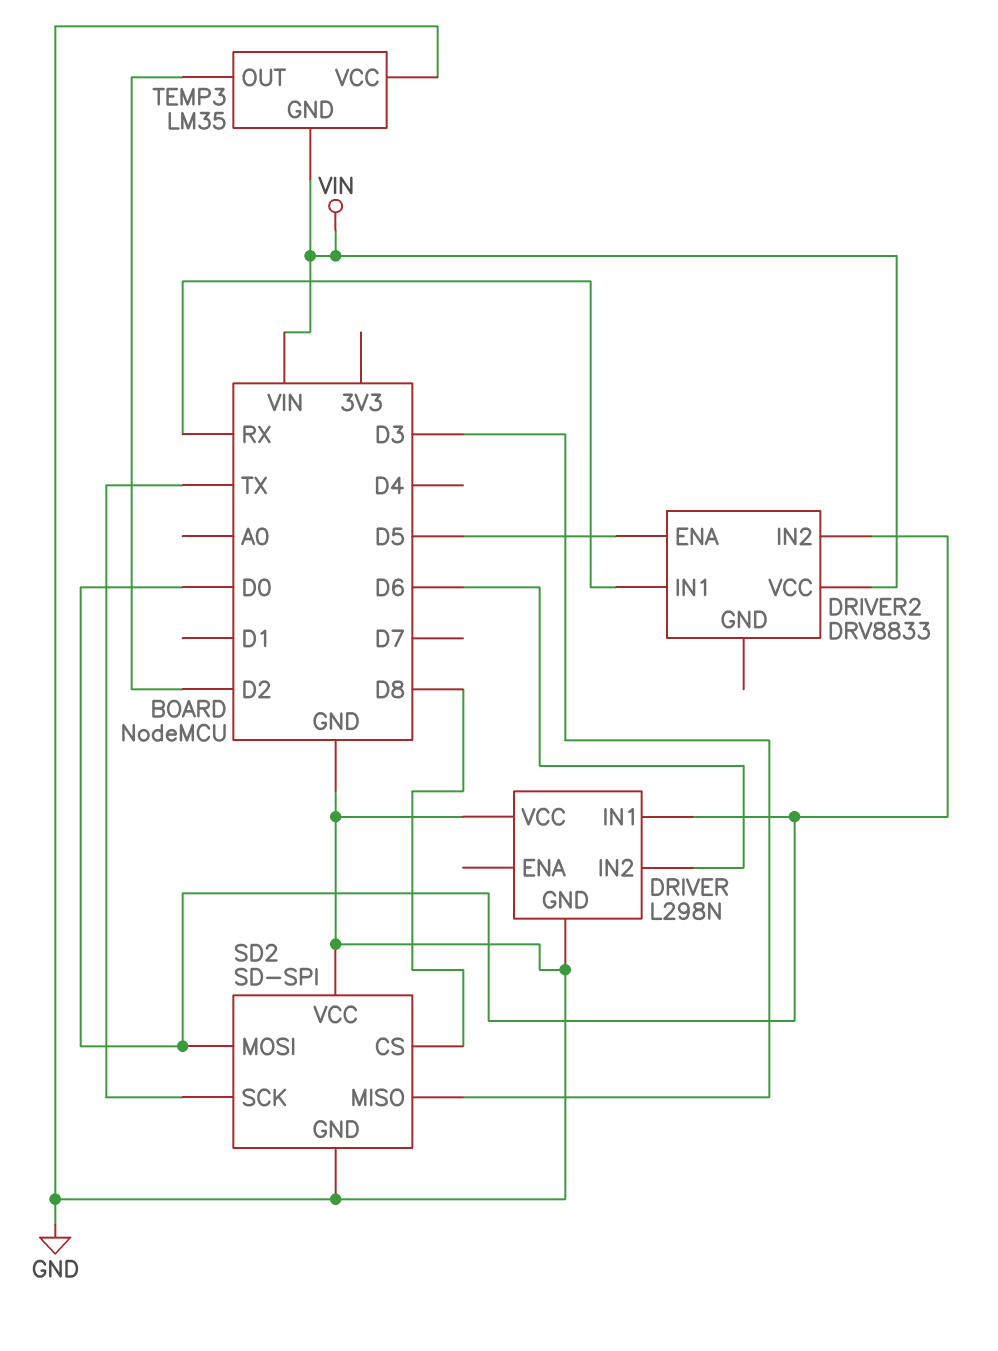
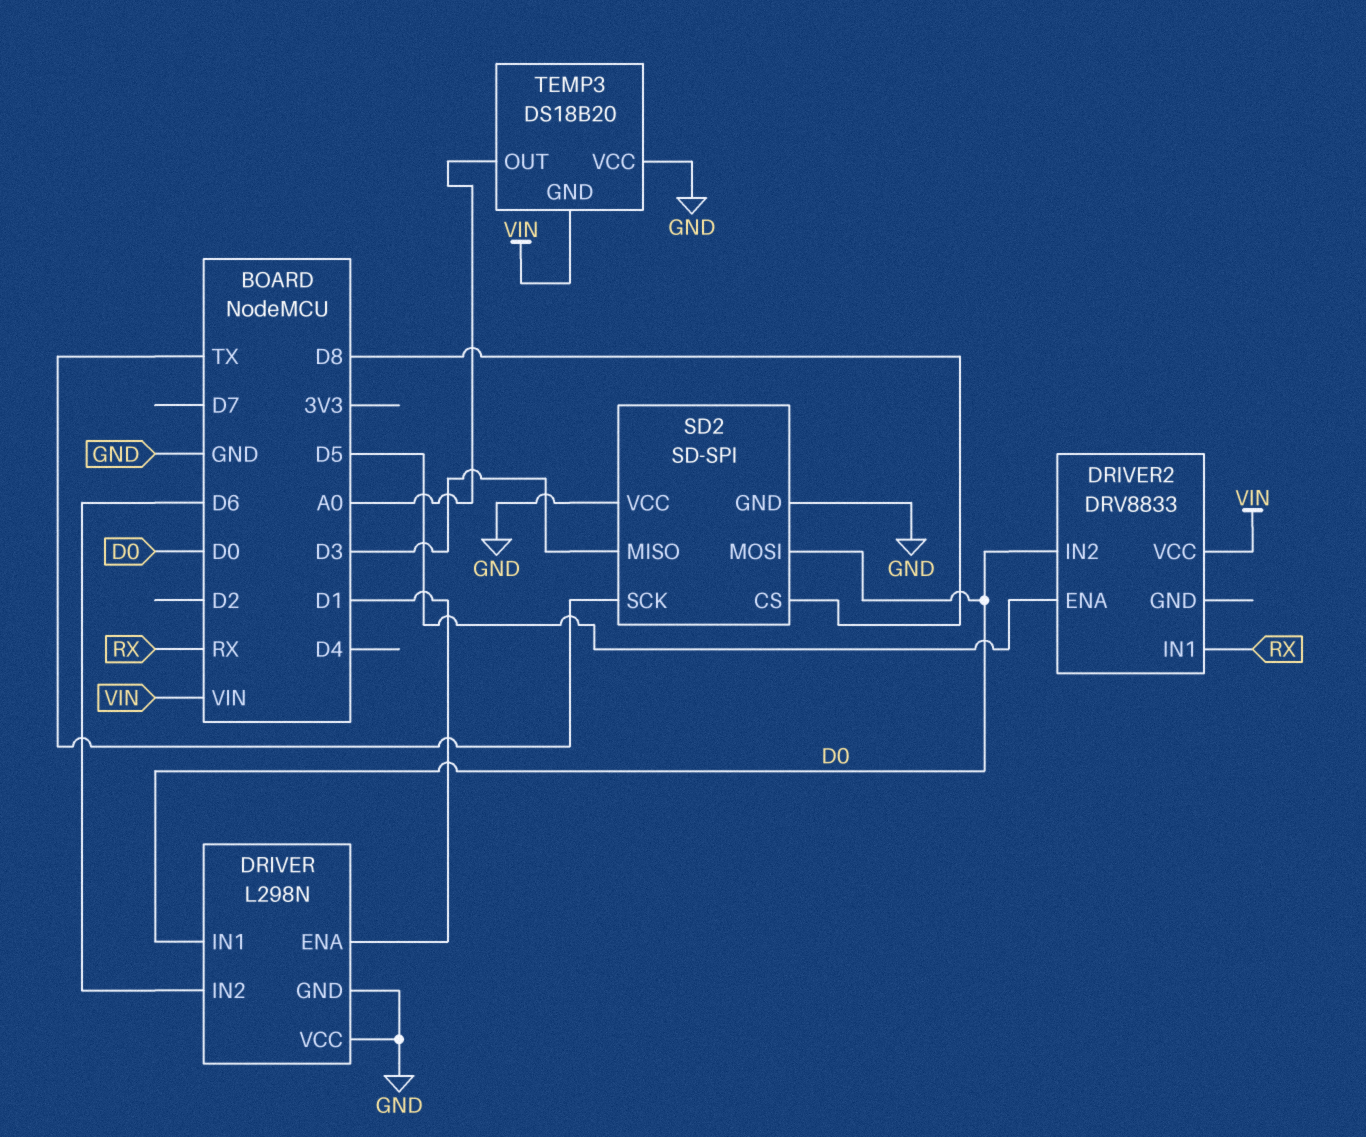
DRIVER pin ENA: none -> D1
TEMP3: LM35 -> DS18B20
TEMP3 pin OUT: D2 -> A0

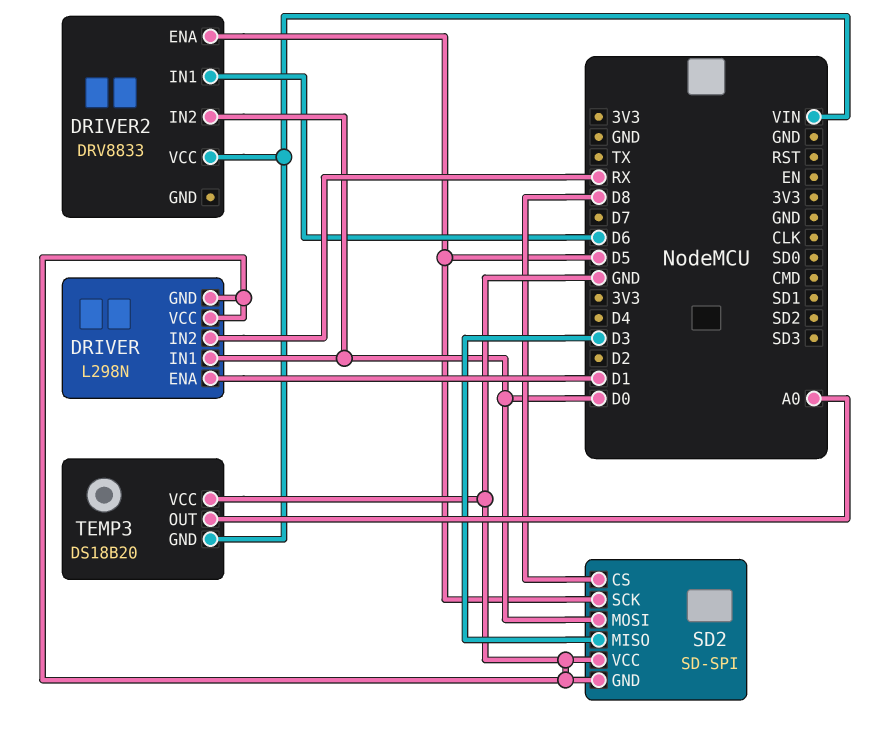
DRIVER pin IN2: D6 -> RX
DRIVER2 pin IN1: RX -> D6
SD2 pin SCK: TX -> D5

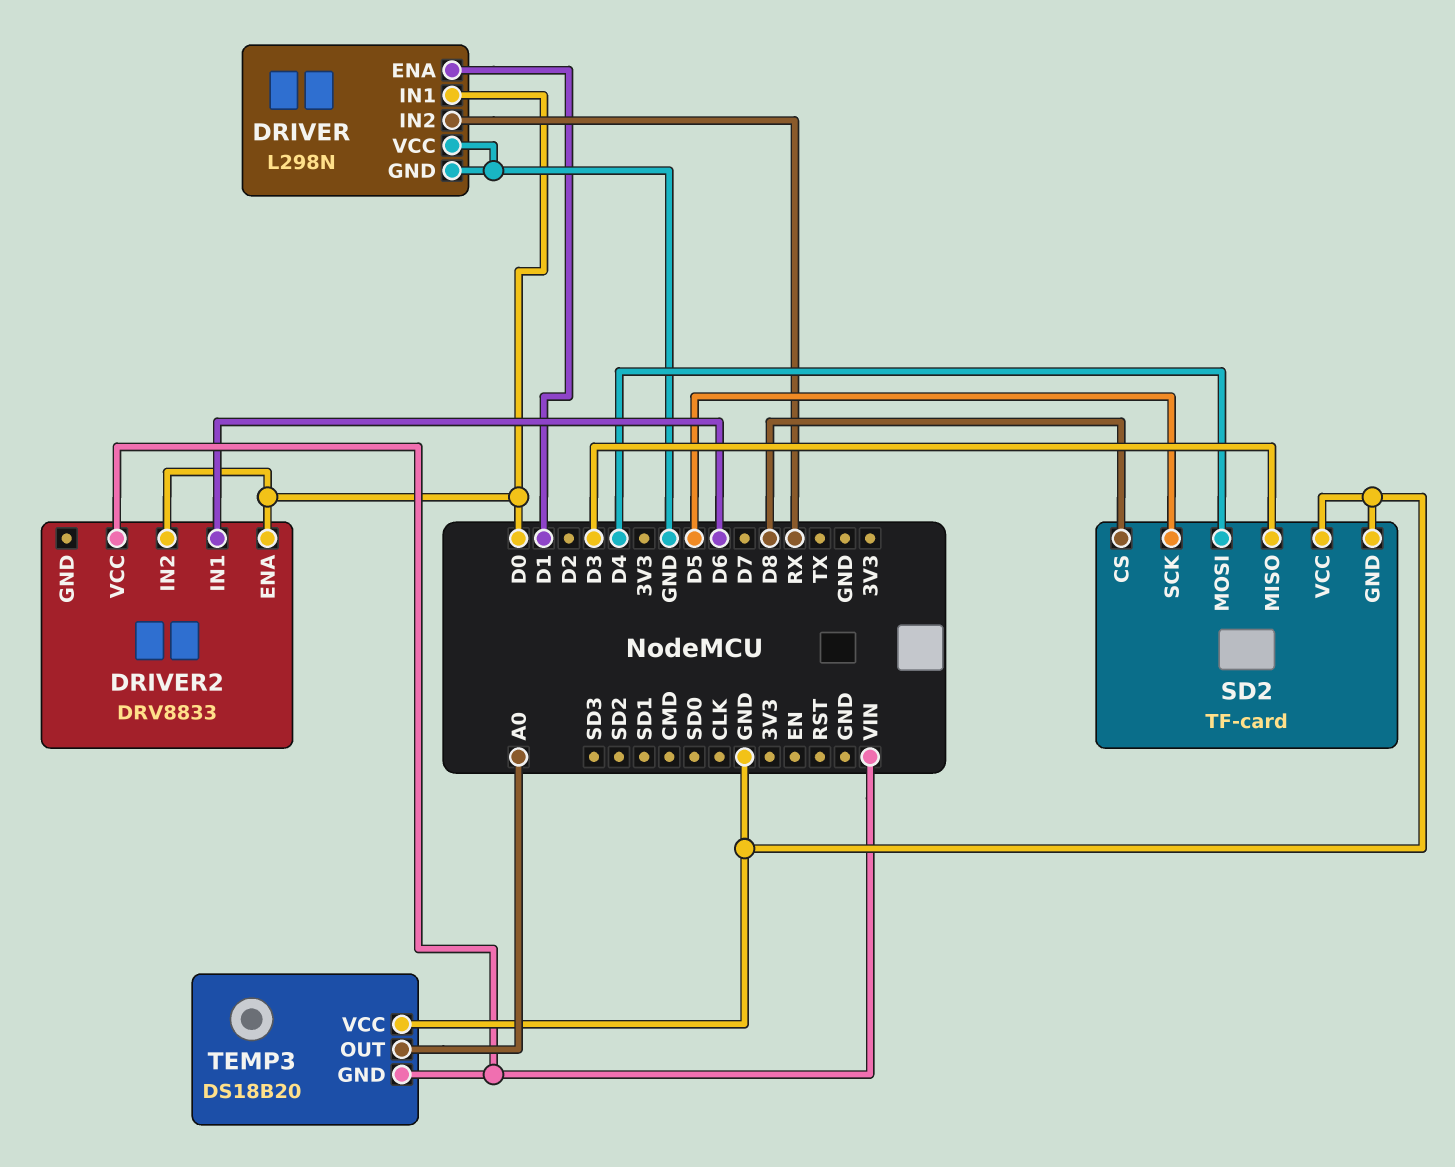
DRIVER2 pin ENA: D5 -> D0
SD2: SD-SPI -> TF-card
SD2 pin MOSI: D0 -> D4

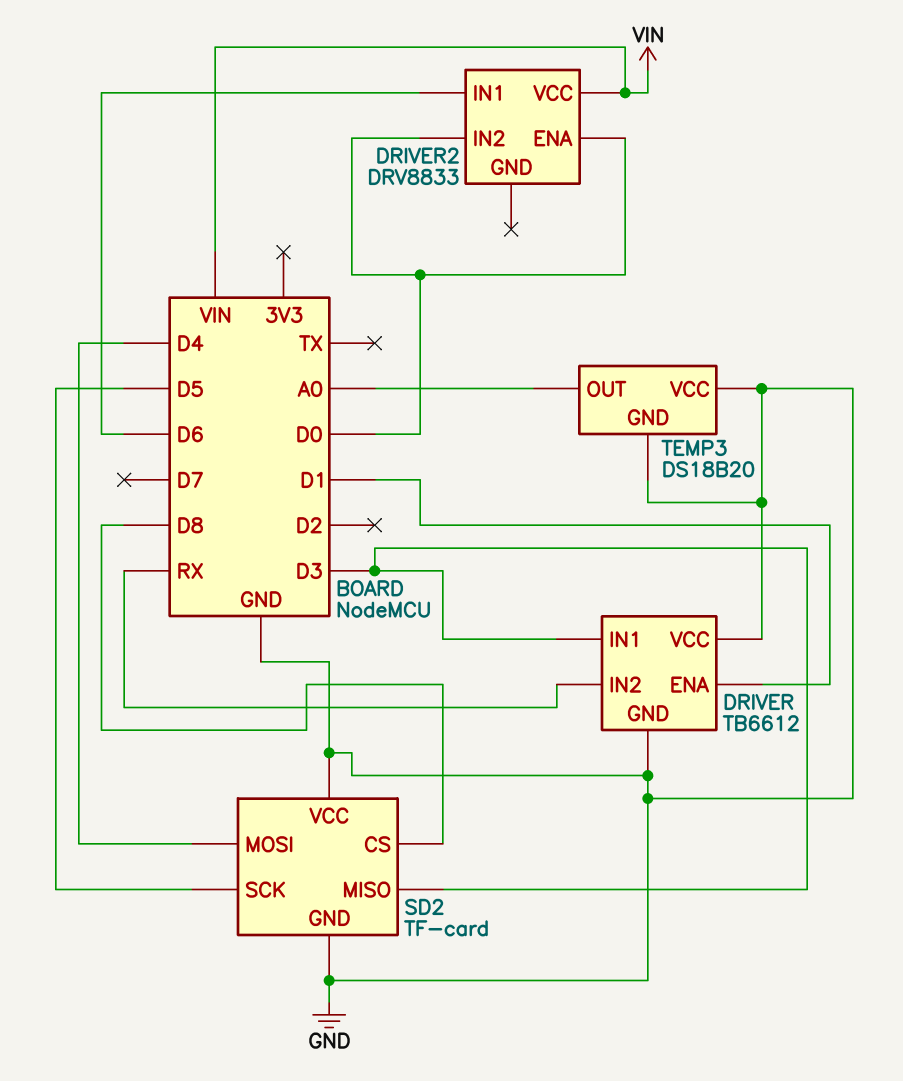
DRIVER: L298N -> TB6612
DRIVER pin IN1: D0 -> D3
TEMP3 pin GND: VIN -> GND

